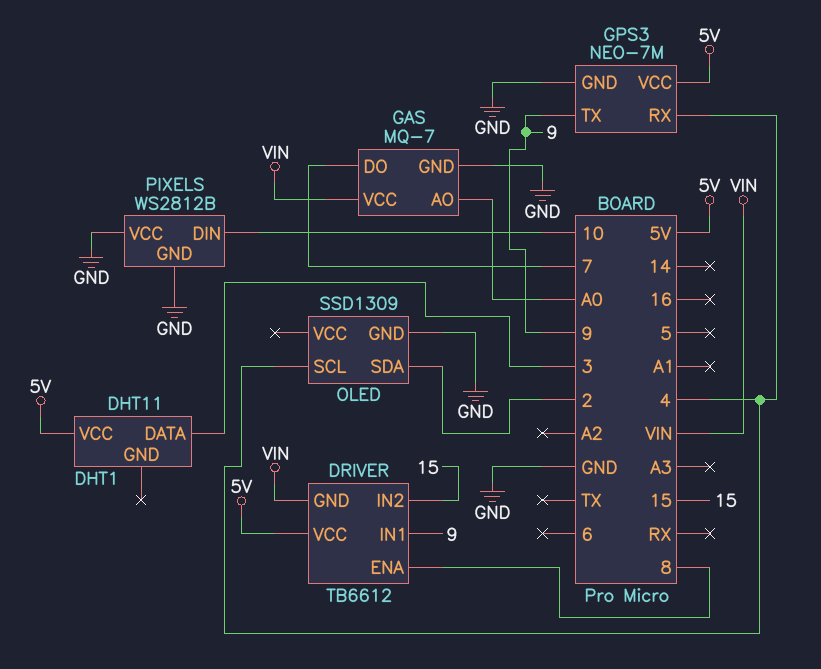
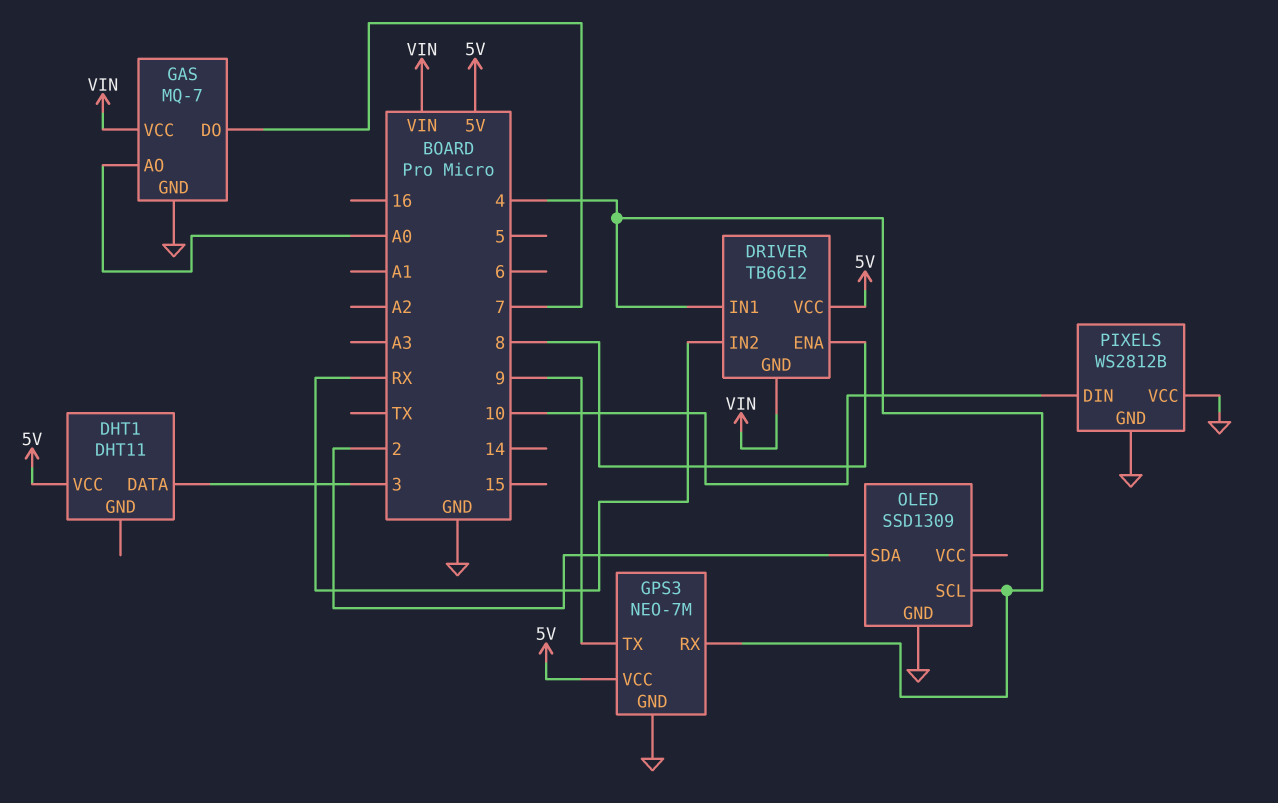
DRIVER pin IN1: 9 -> 4
DRIVER pin IN2: 15 -> RX

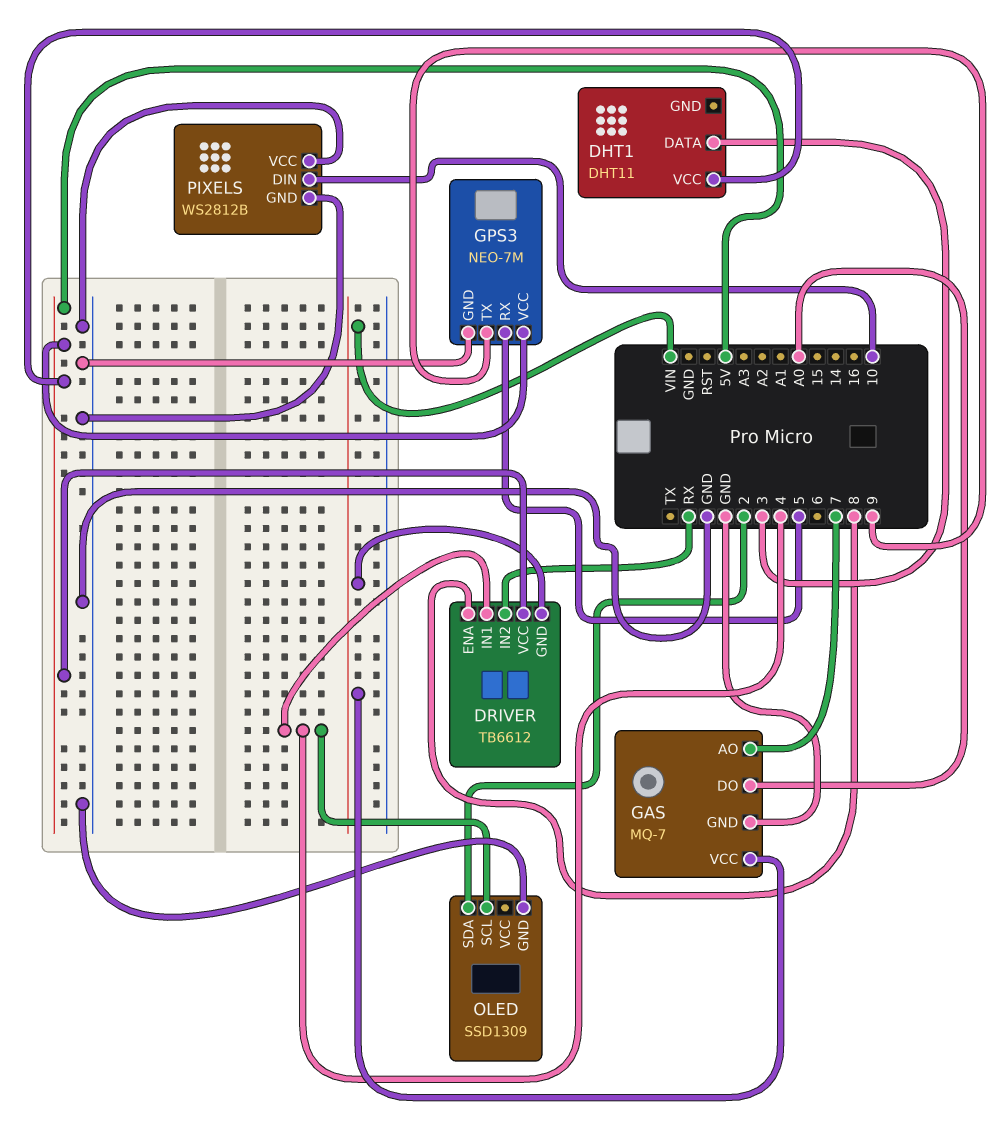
GAS pin AO: A0 -> 7
GAS pin DO: 7 -> A0
GPS3 pin RX: 4 -> 5

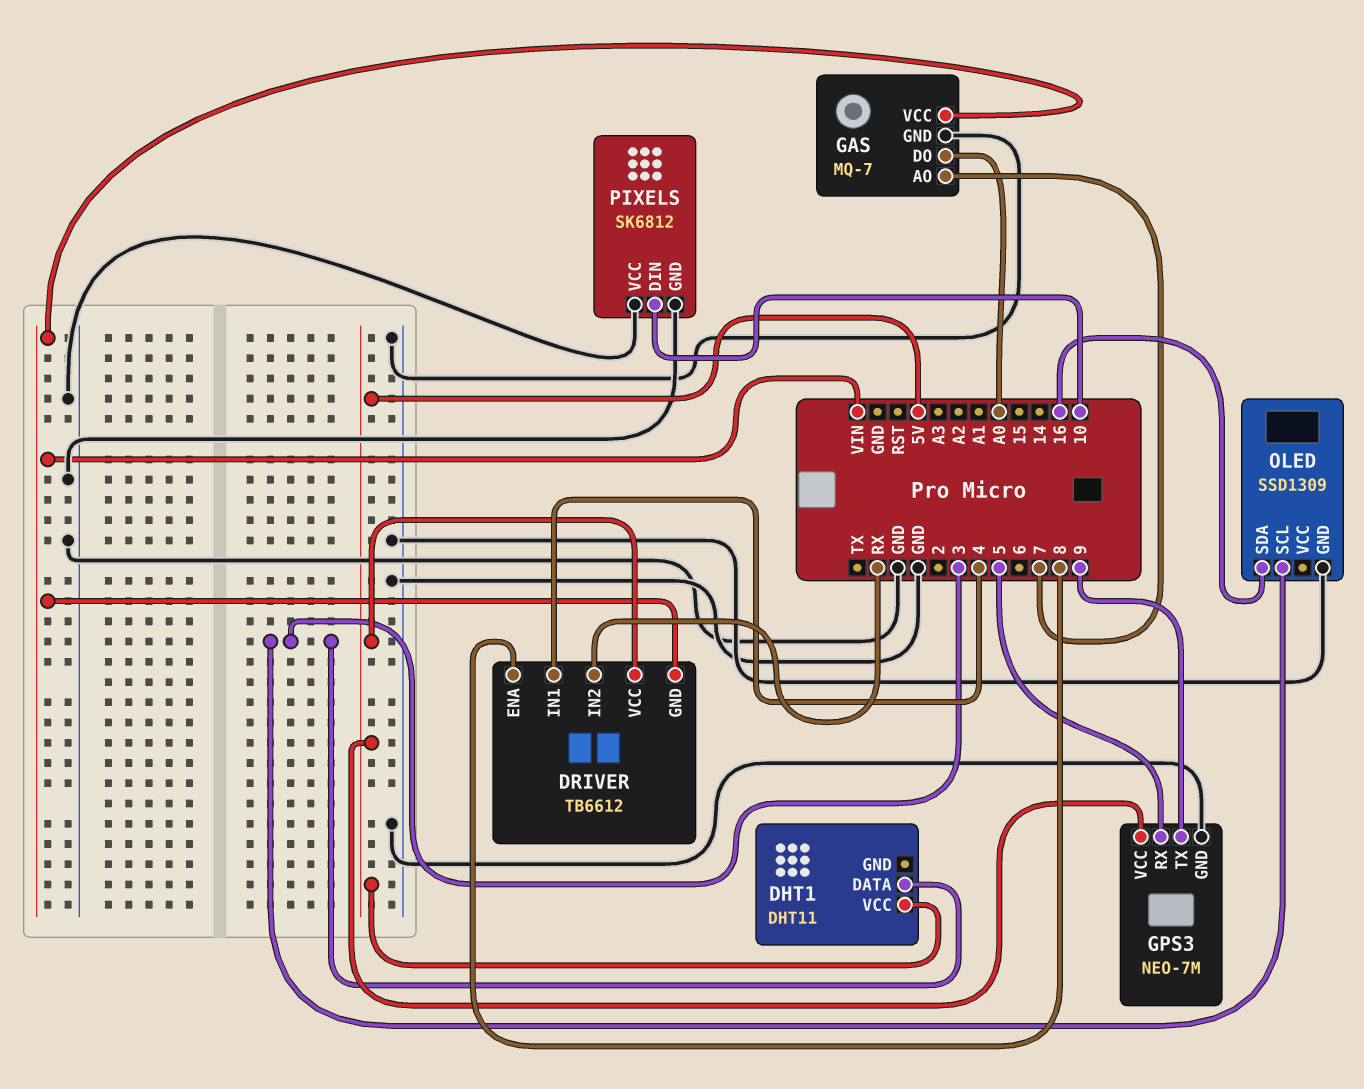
OLED pin SCL: 4 -> 3
OLED pin SDA: 2 -> 16
PIXELS: WS2812B -> SK6812

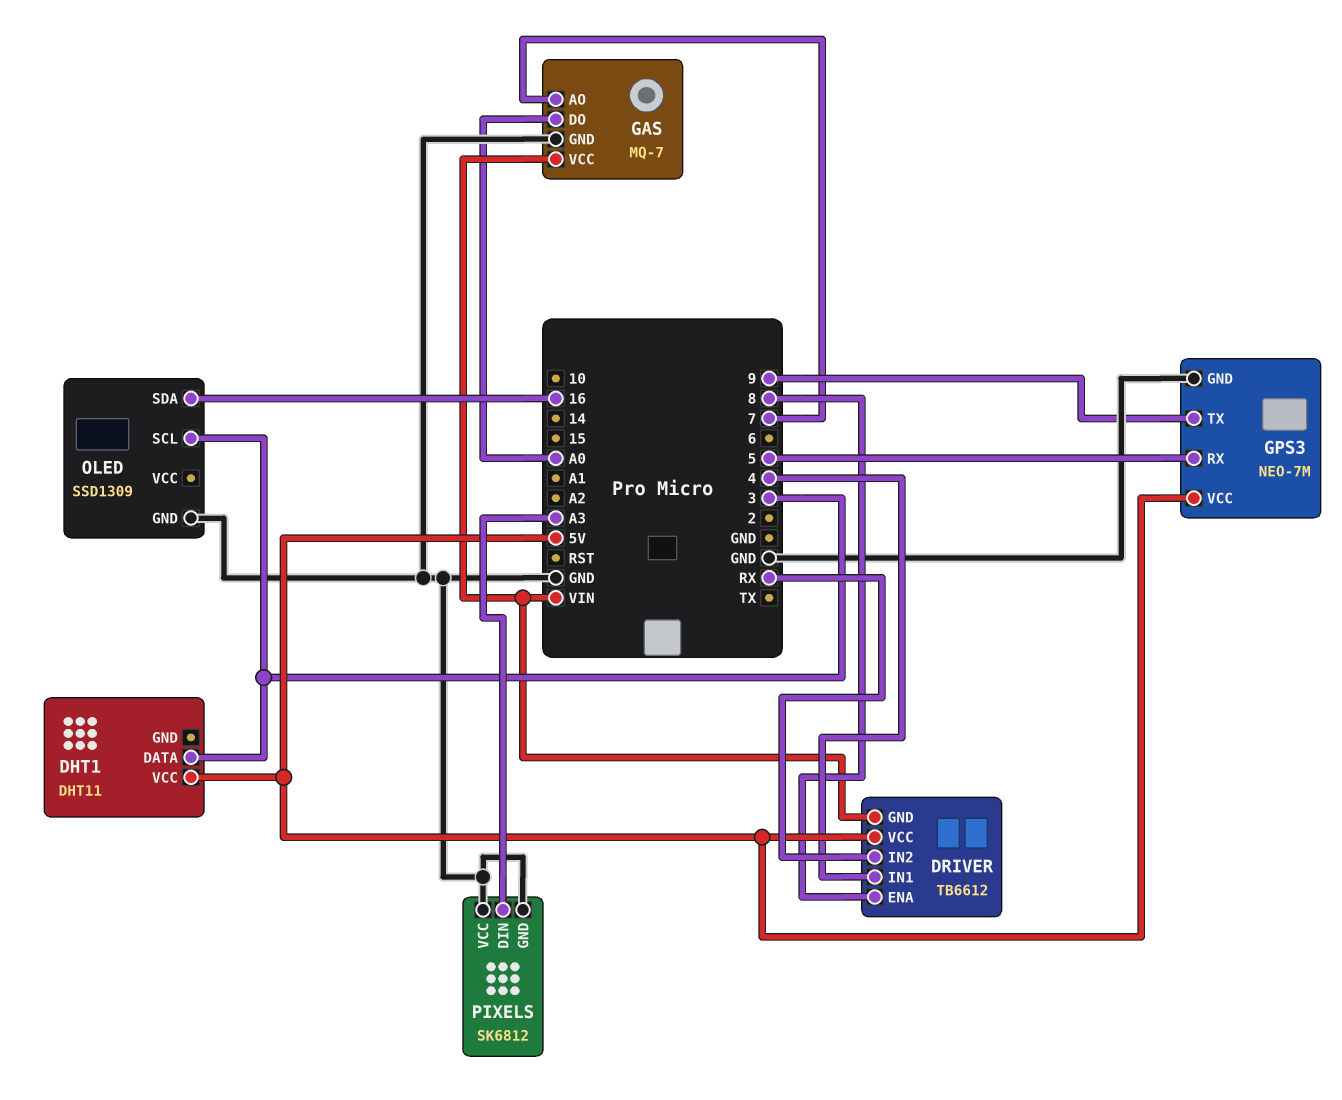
PIXELS pin DIN: 10 -> A3

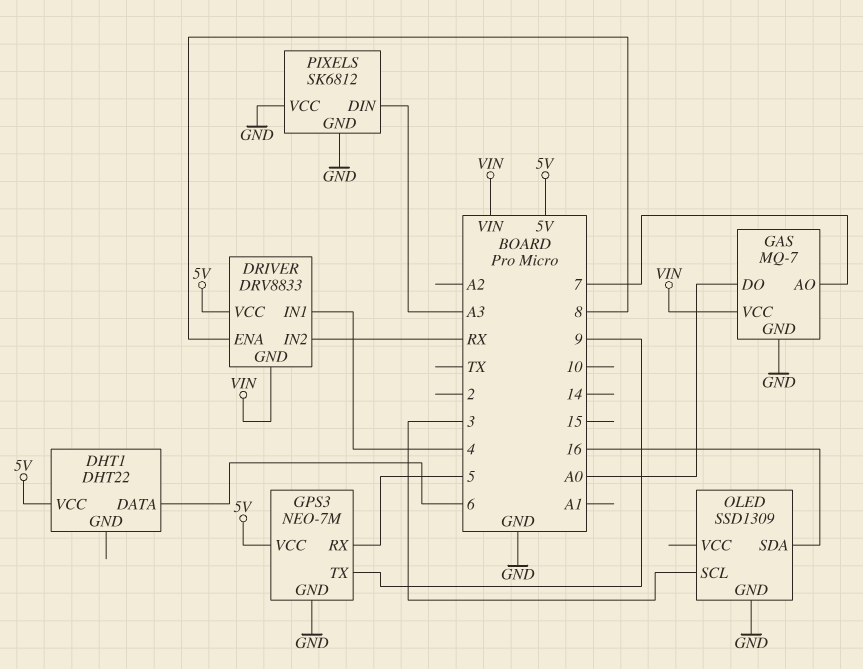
DHT1: DHT11 -> DHT22
DHT1 pin DATA: 3 -> 6
DRIVER: TB6612 -> DRV8833

